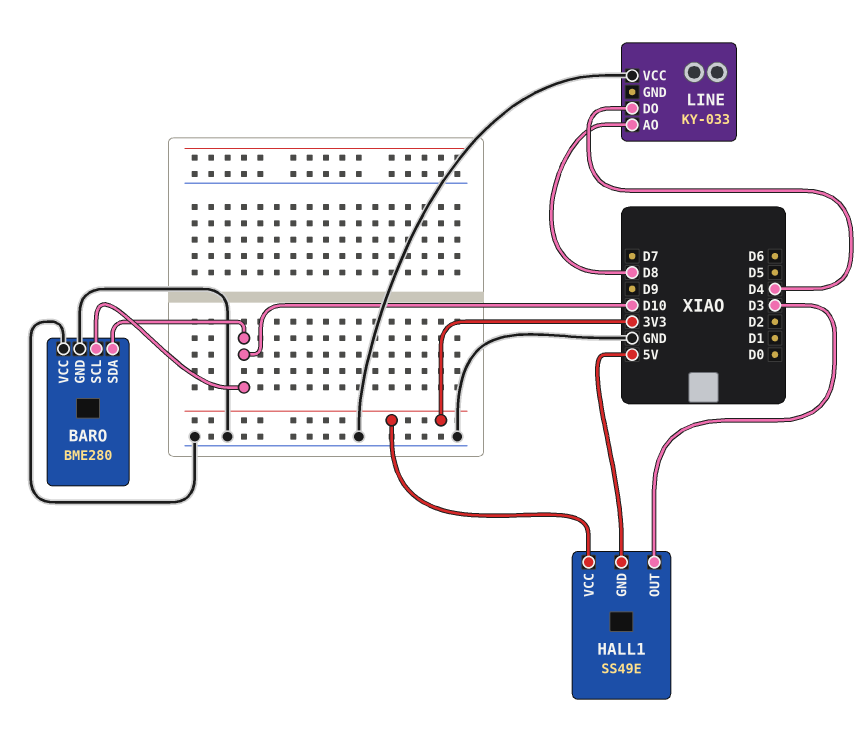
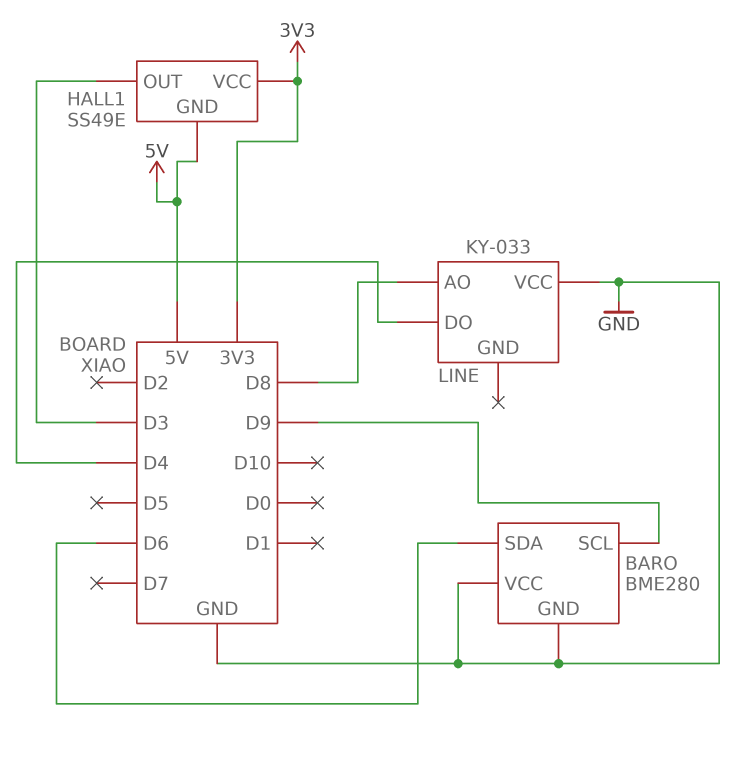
BARO pin SCL: D10 -> D9
BARO pin SDA: D10 -> D6

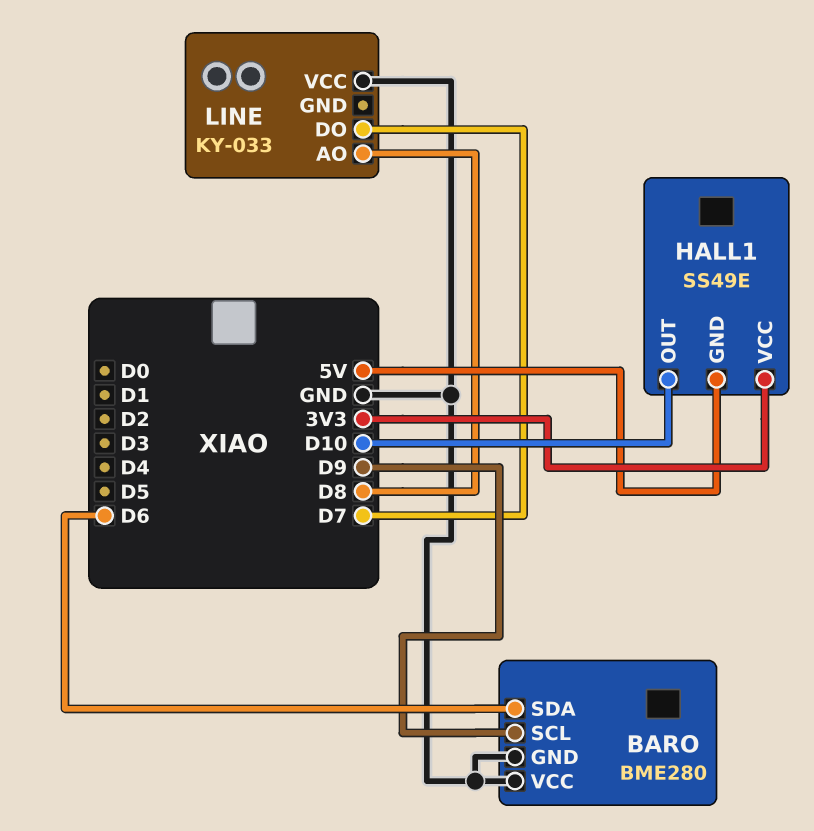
HALL1 pin OUT: D3 -> D10
LINE pin DO: D4 -> D7

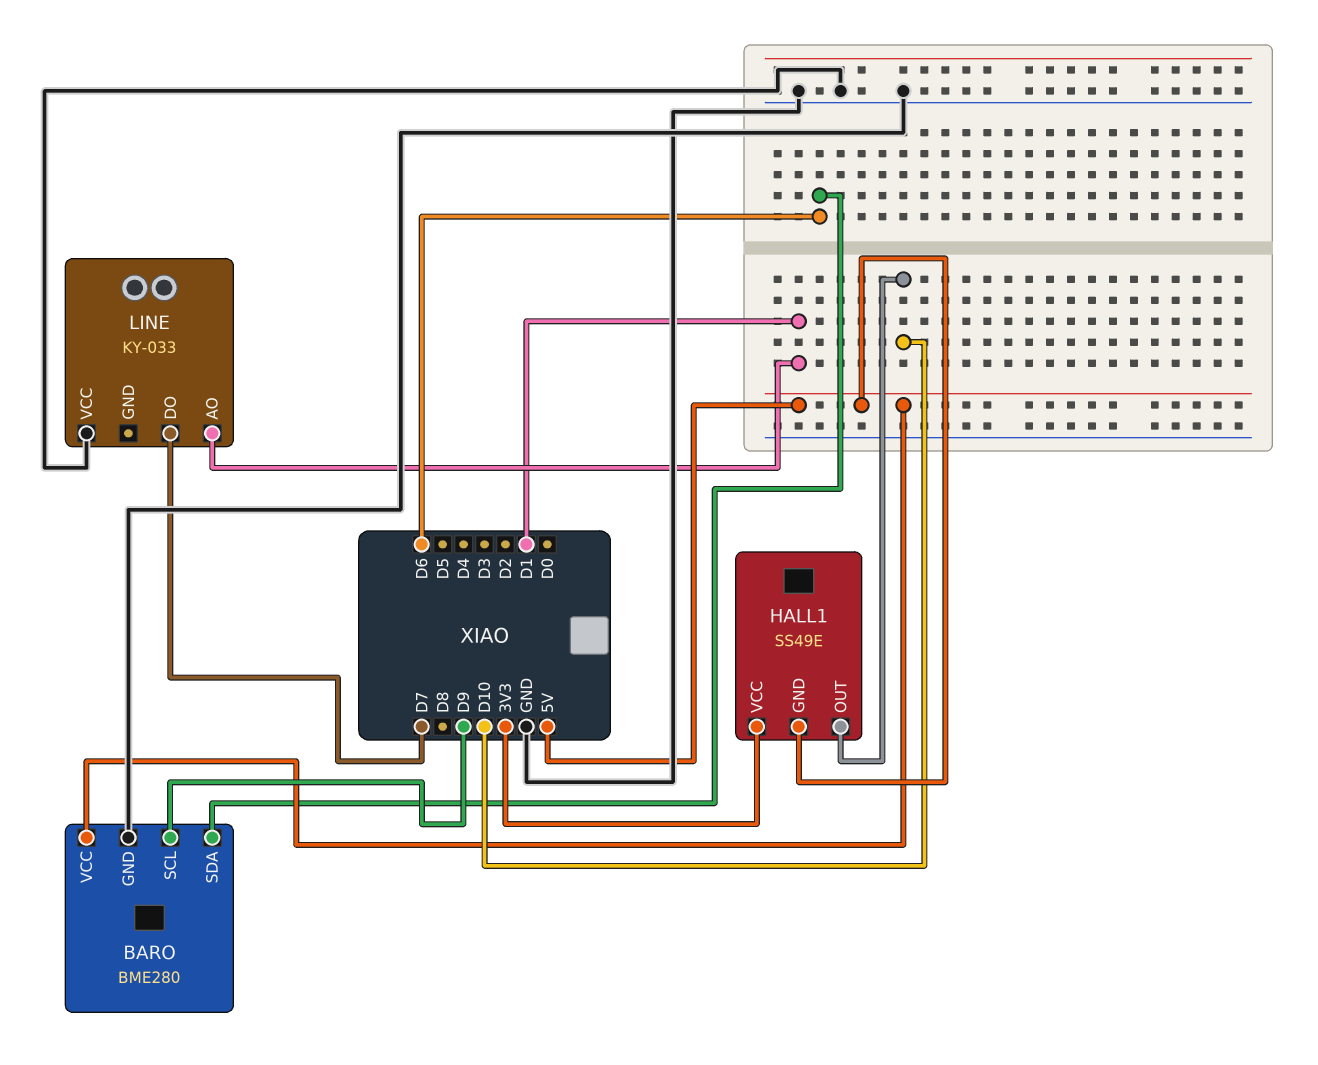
BARO pin VCC: GND -> 5V
LINE pin AO: D8 -> D1

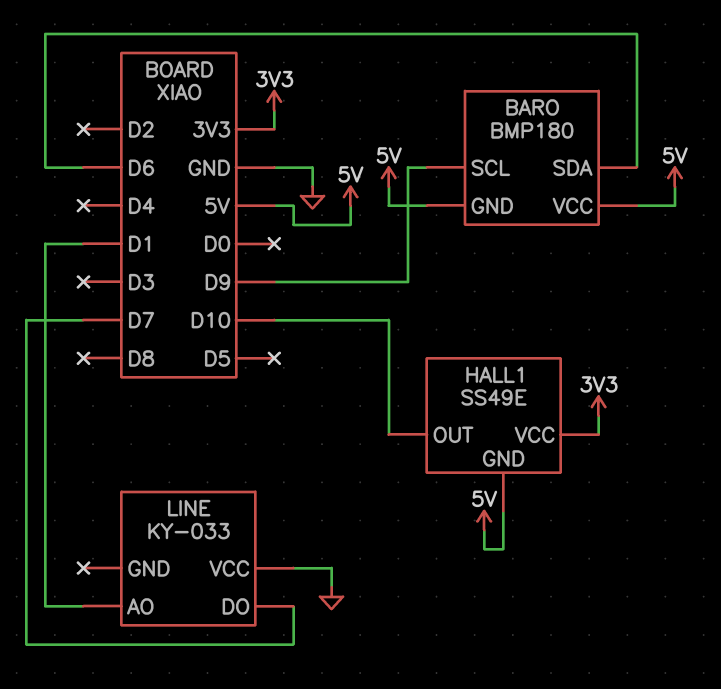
BARO: BME280 -> BMP180
BARO pin GND: GND -> 5V

